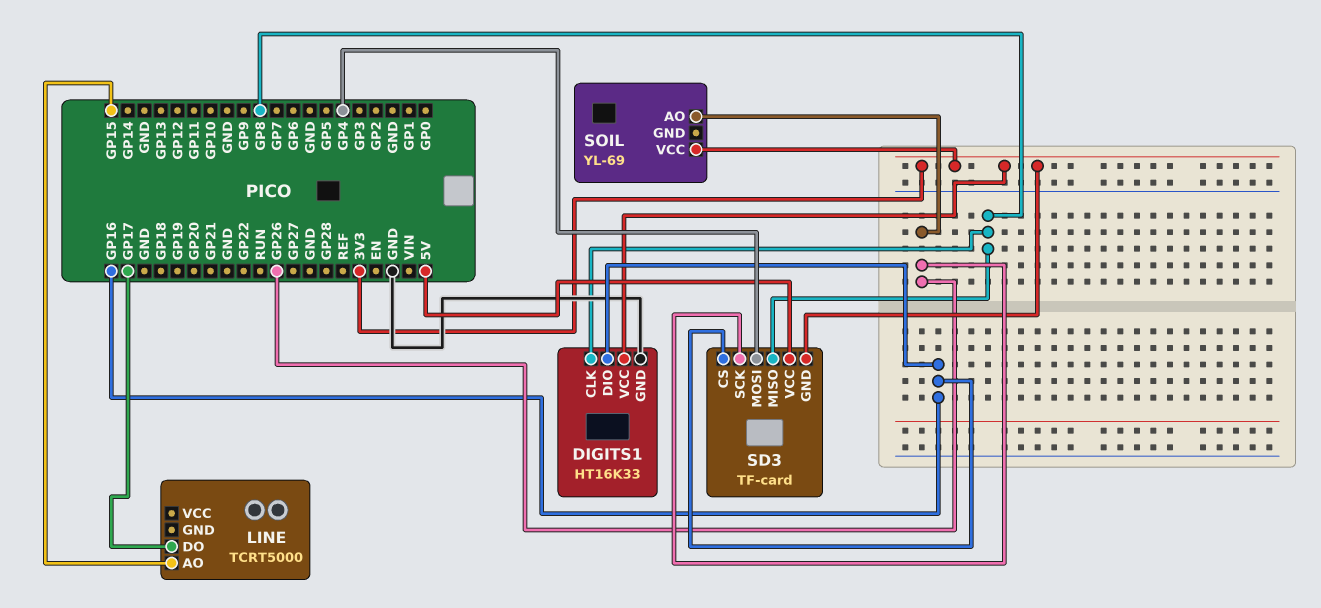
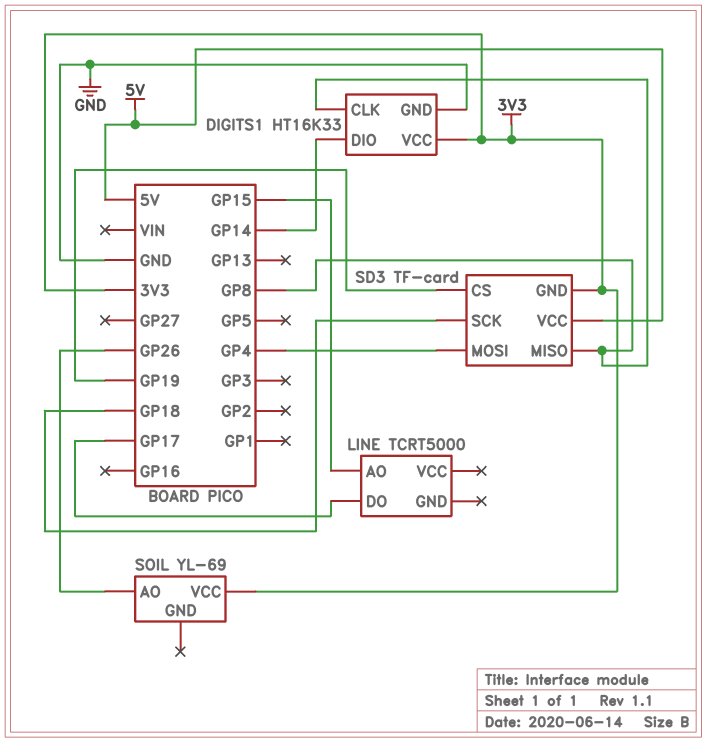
DIGITS1 pin DIO: GP16 -> GP14
SD3 pin CS: GP16 -> GP19
SD3 pin SCK: GP26 -> GP18

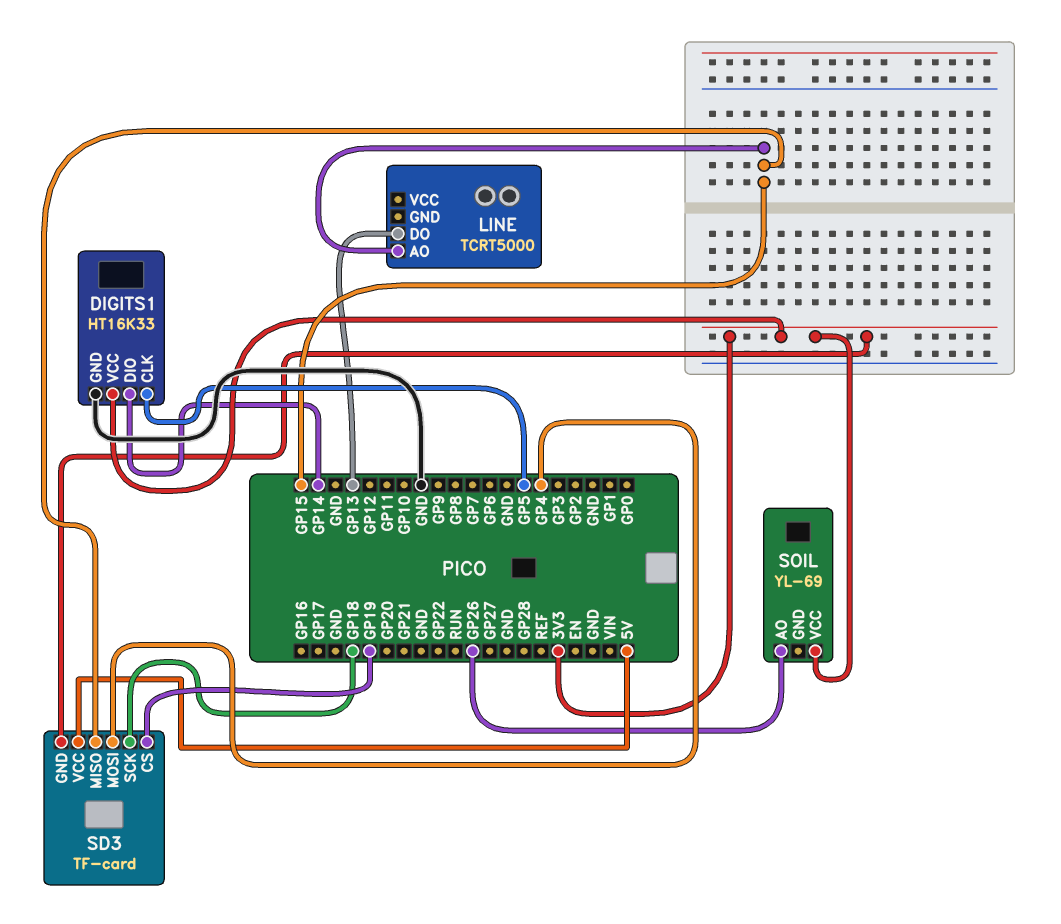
DIGITS1 pin CLK: GP8 -> GP5
LINE pin DO: GP17 -> GP13
SD3 pin MISO: GP8 -> GP15

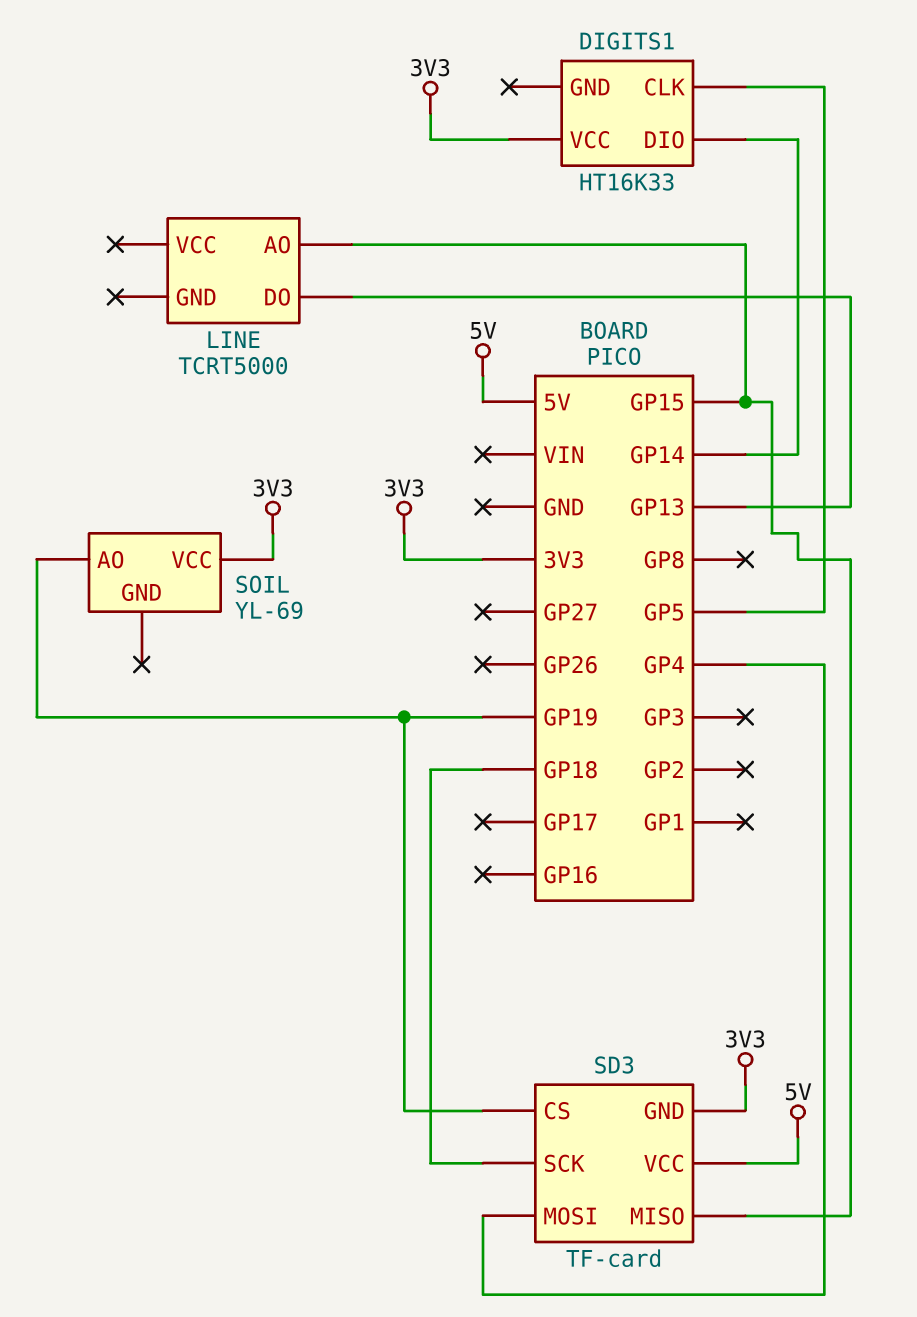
DIGITS1 pin GND: GND -> none
SOIL pin AO: GP26 -> GP19

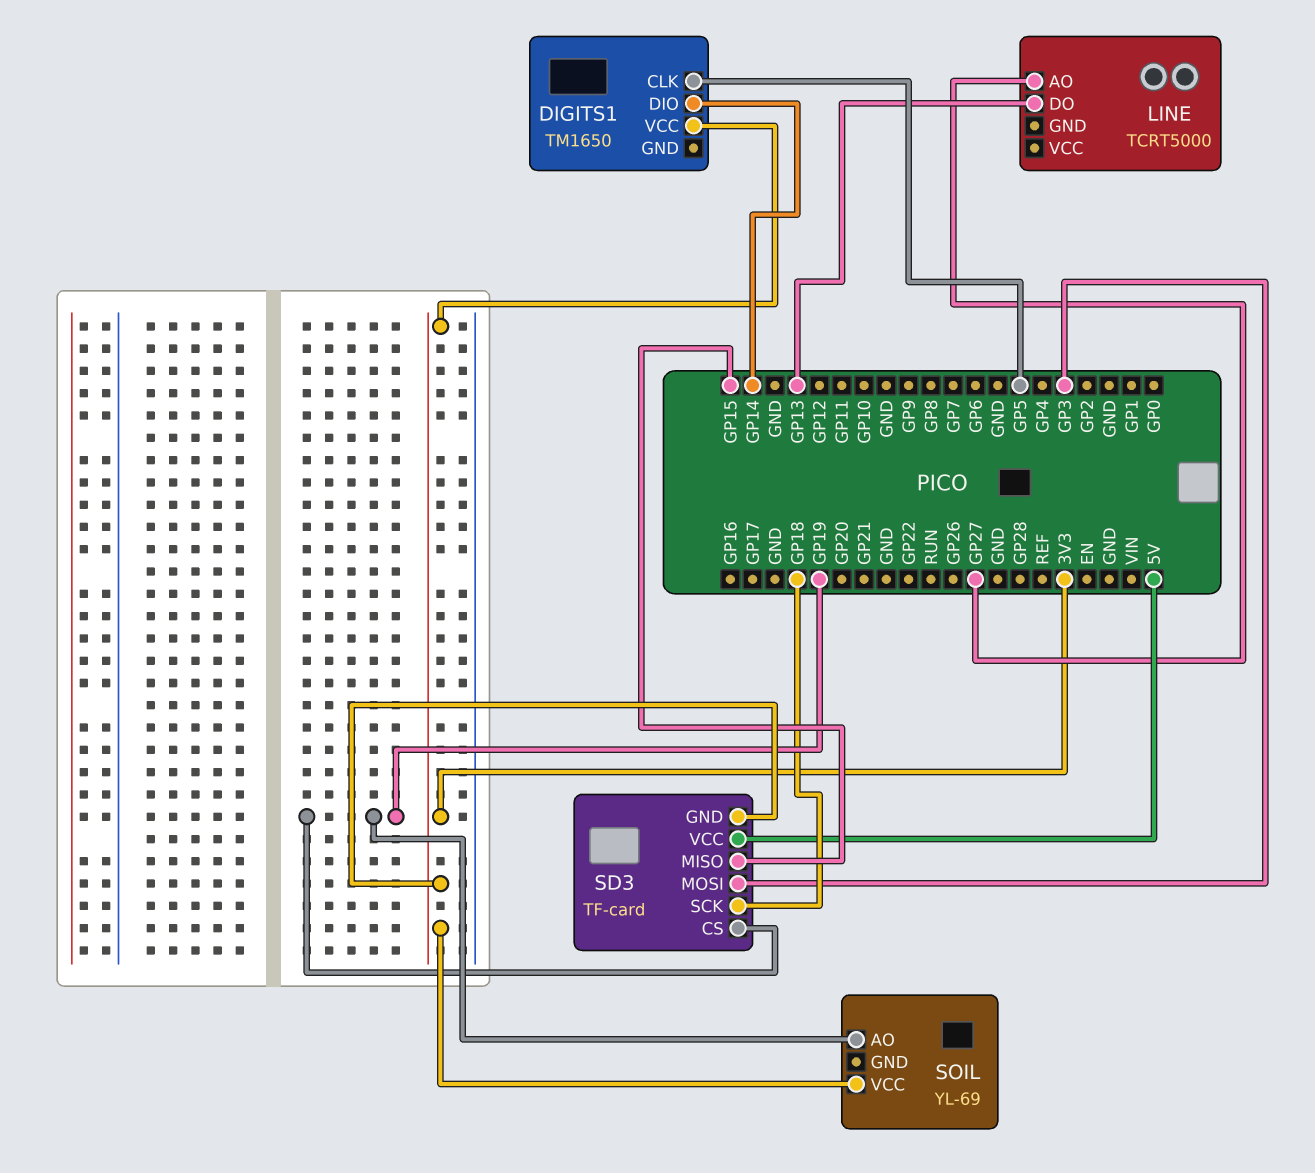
DIGITS1: HT16K33 -> TM1650
LINE pin AO: GP15 -> GP27
SD3 pin MOSI: GP4 -> GP3

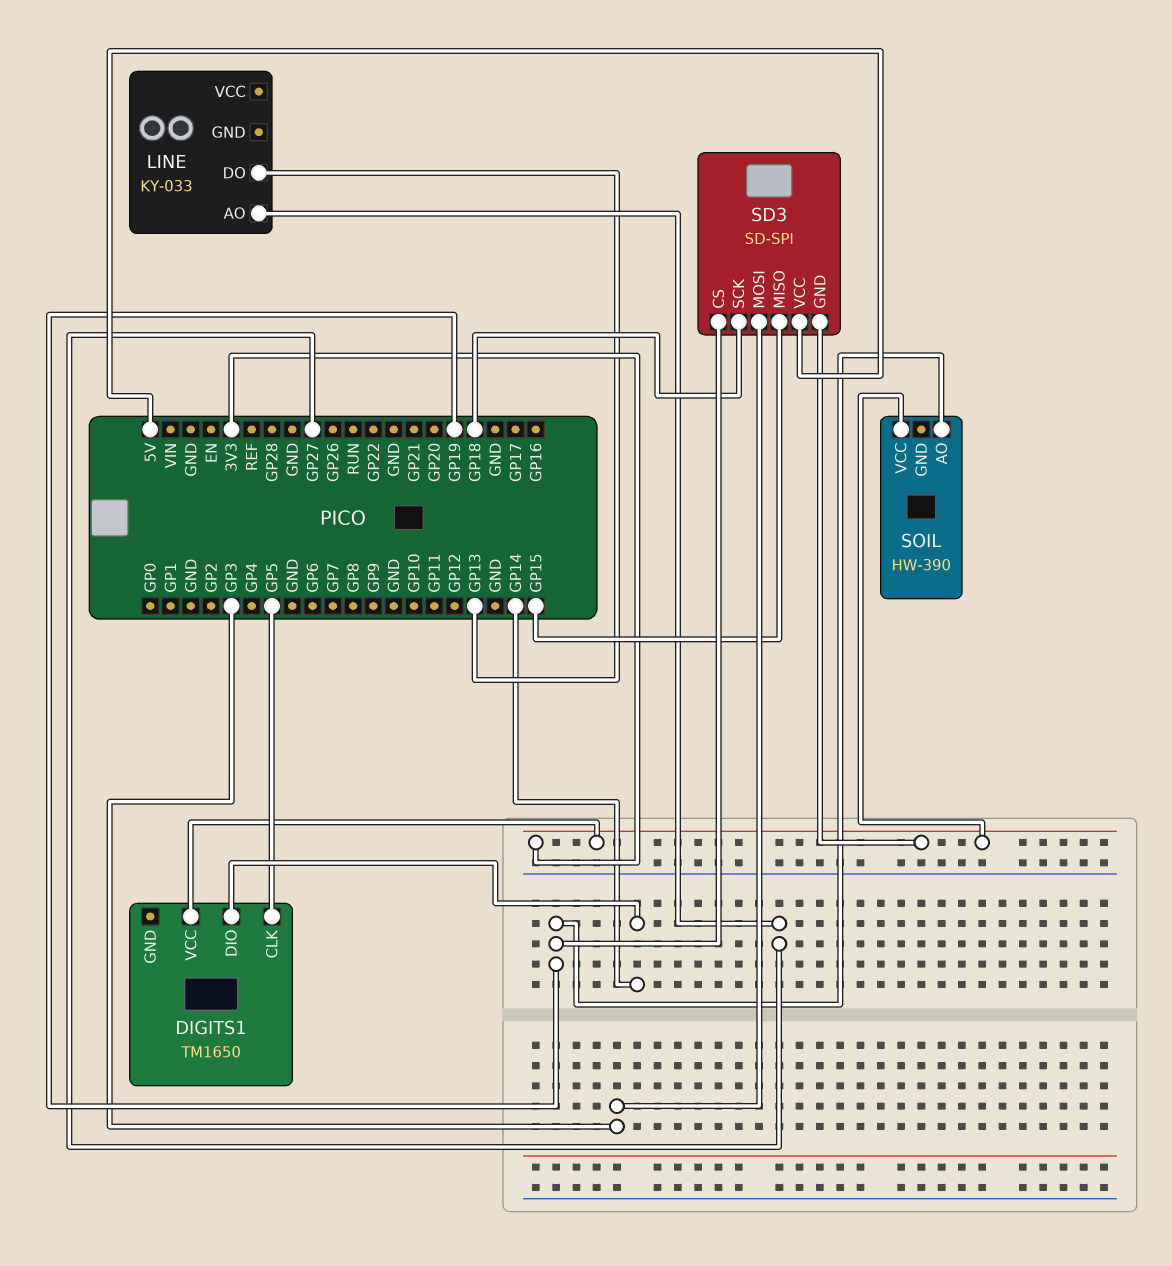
LINE: TCRT5000 -> KY-033
SD3: TF-card -> SD-SPI
SOIL: YL-69 -> HW-390

